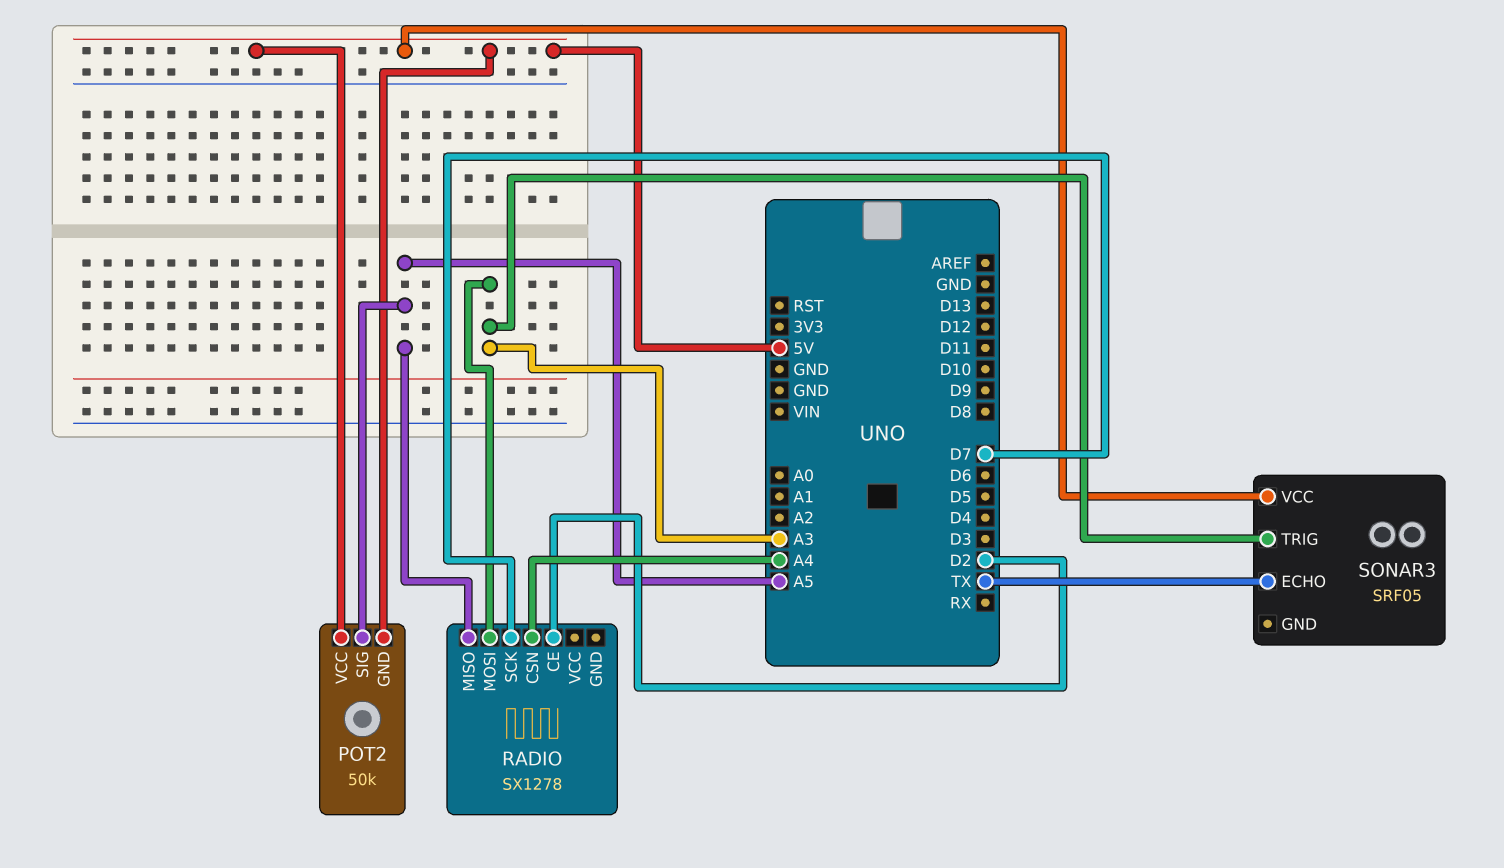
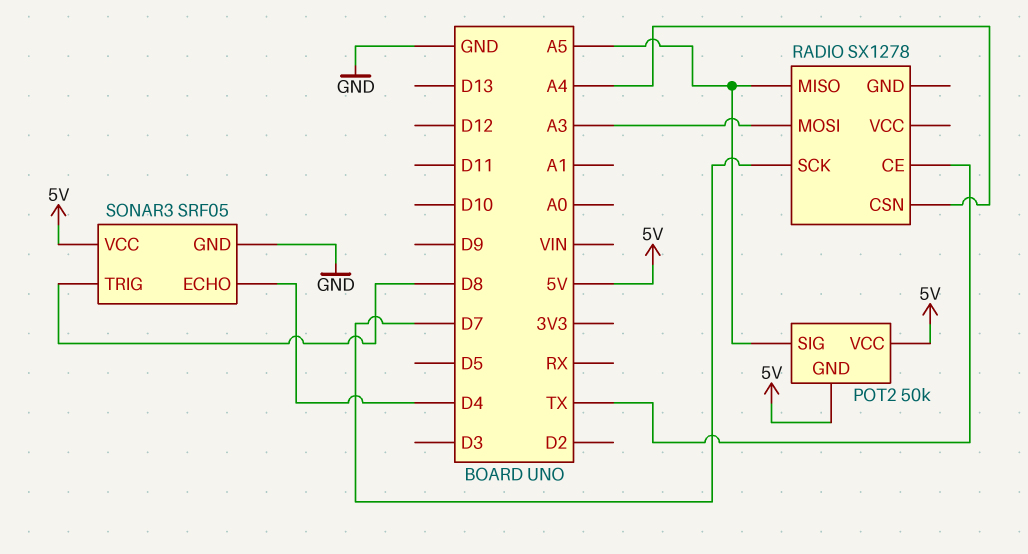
RADIO pin CE: D2 -> TX
SONAR3 pin ECHO: TX -> D4
SONAR3 pin GND: none -> GND
SONAR3 pin TRIG: A3 -> D8

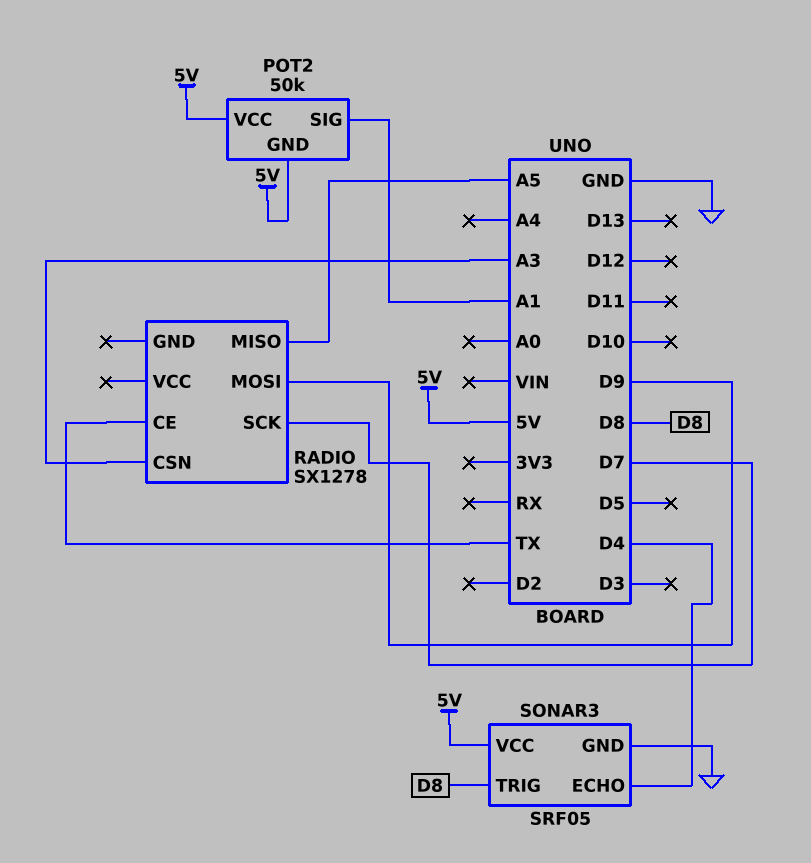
POT2 pin SIG: A5 -> A1
RADIO pin CSN: A4 -> A3
RADIO pin MOSI: A3 -> D9

